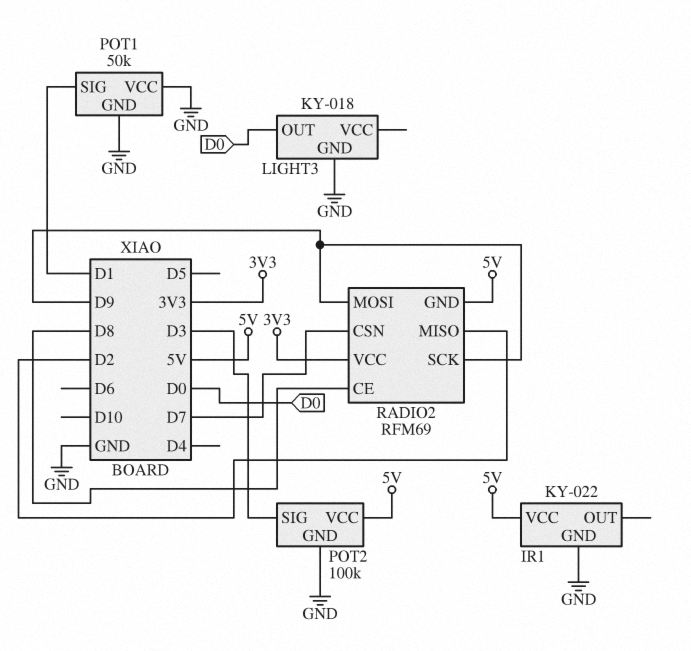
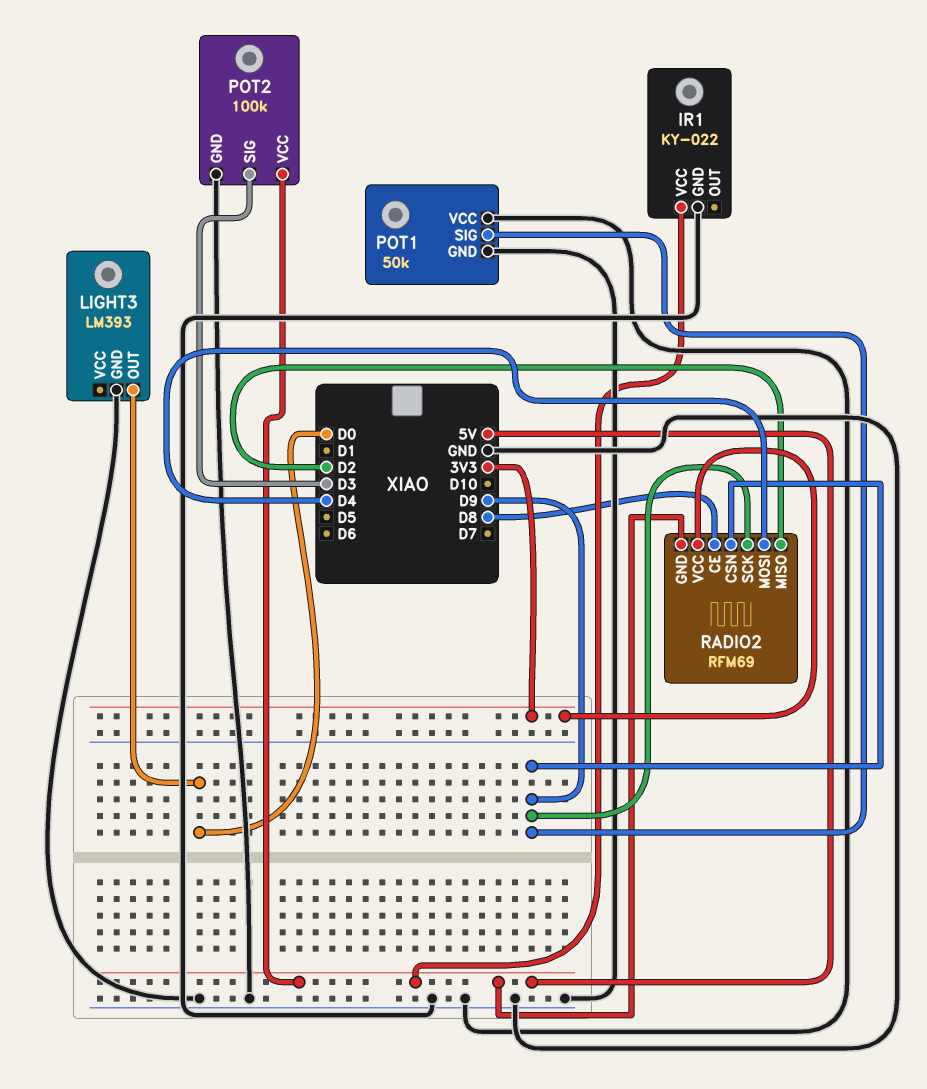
LIGHT3: KY-018 -> LM393
POT1 pin SIG: D1 -> D9
RADIO2 pin CSN: D7 -> D9
RADIO2 pin MOSI: D9 -> D4

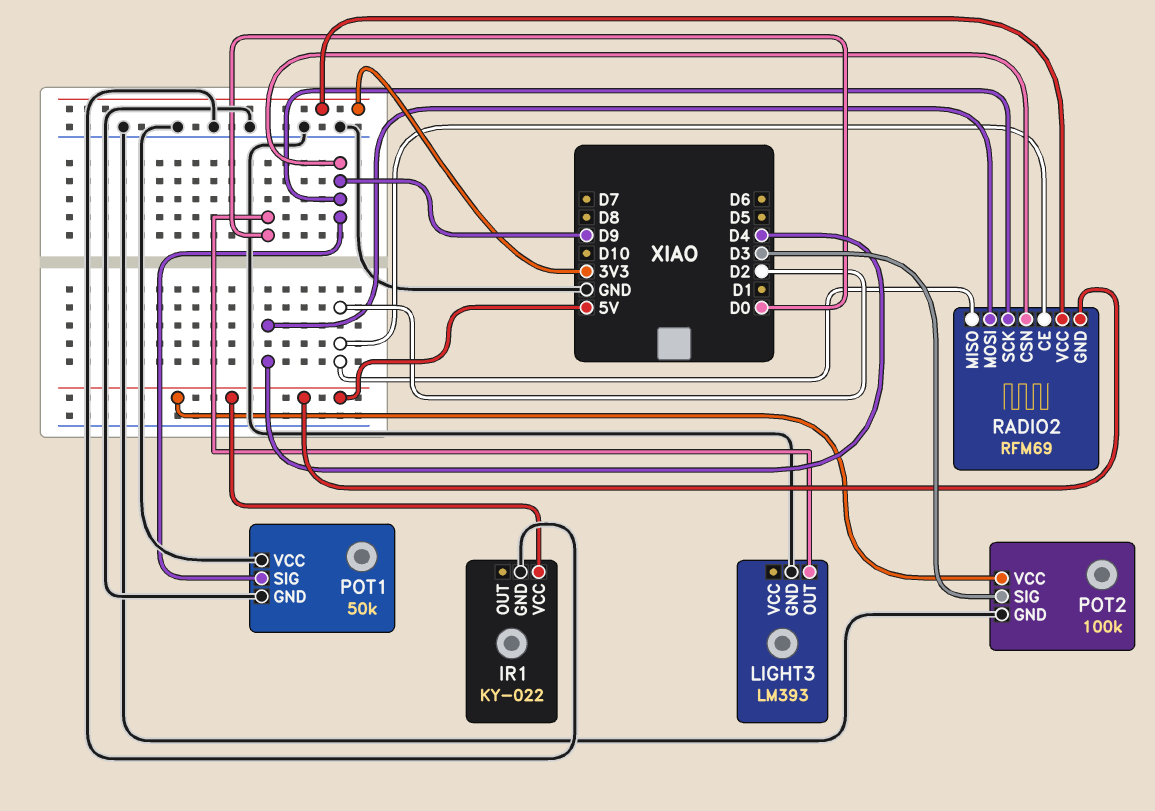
RADIO2 pin CE: D8 -> D2

